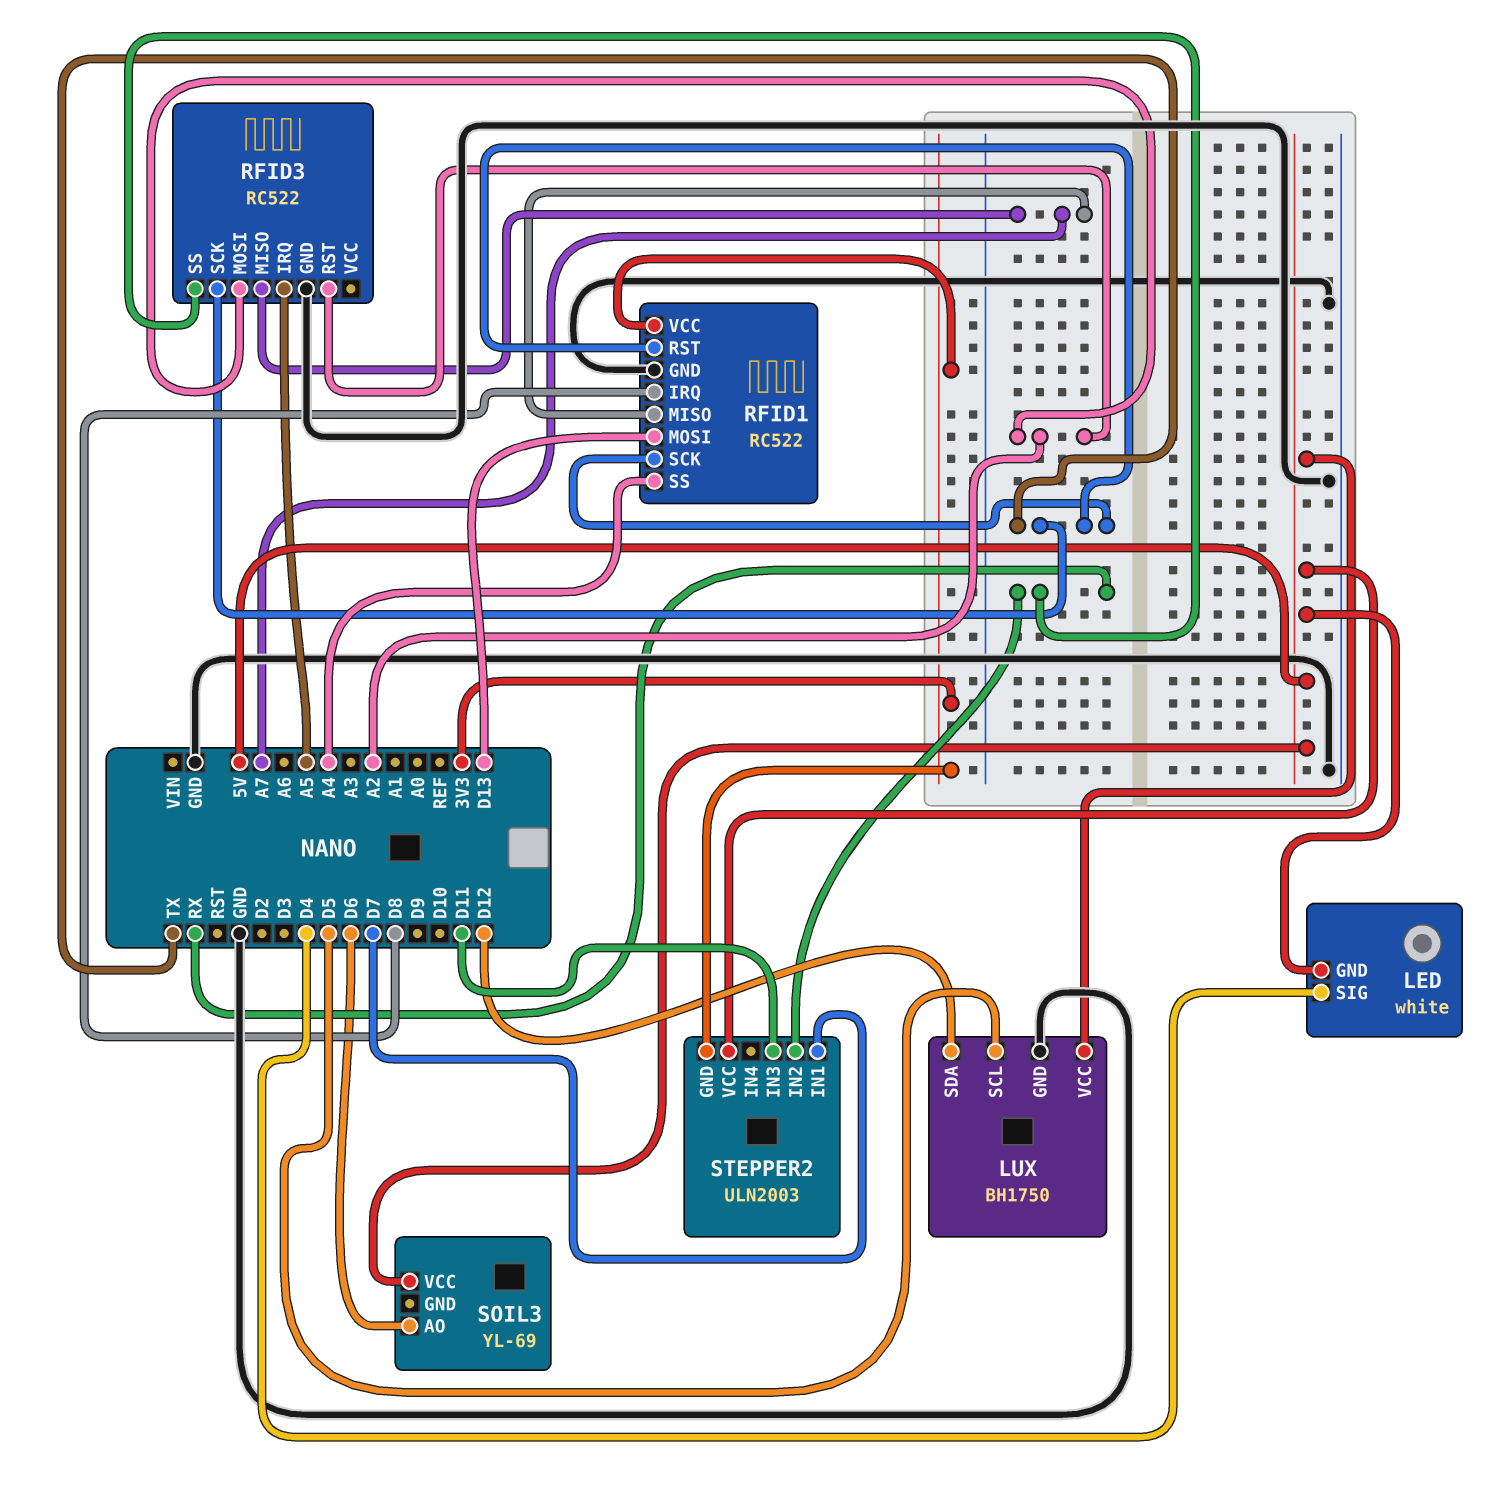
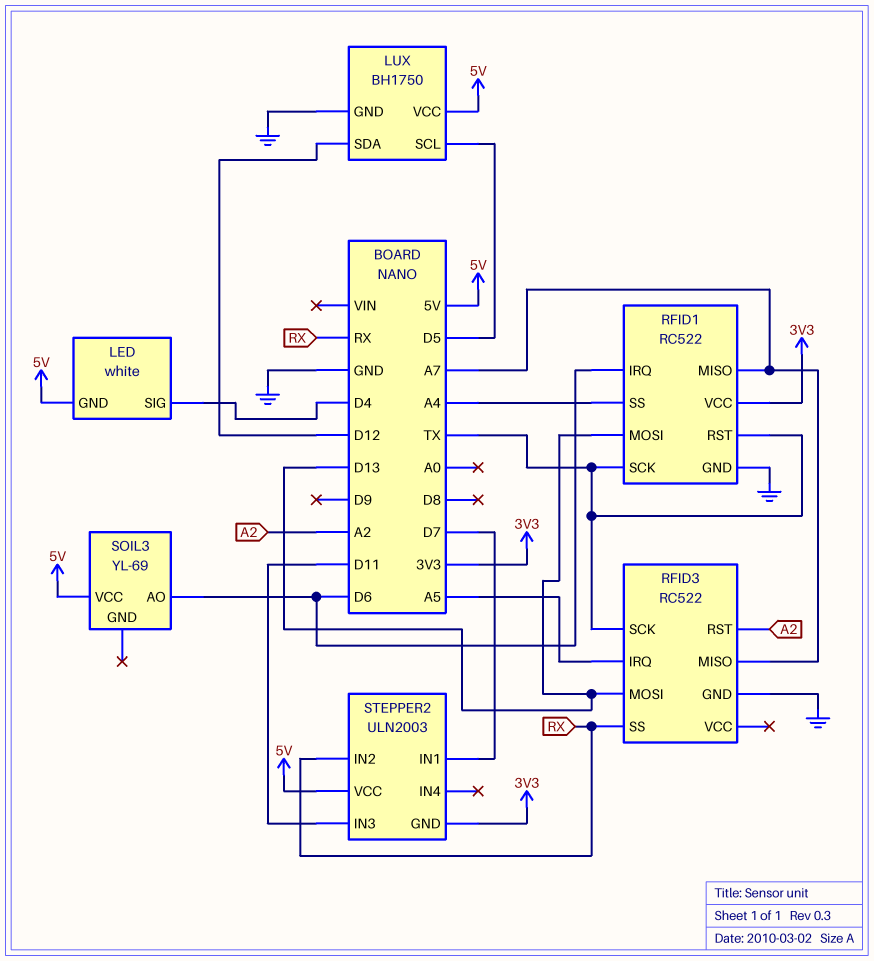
RFID1 pin IRQ: D8 -> D6
RFID3 pin MOSI: A2 -> D13

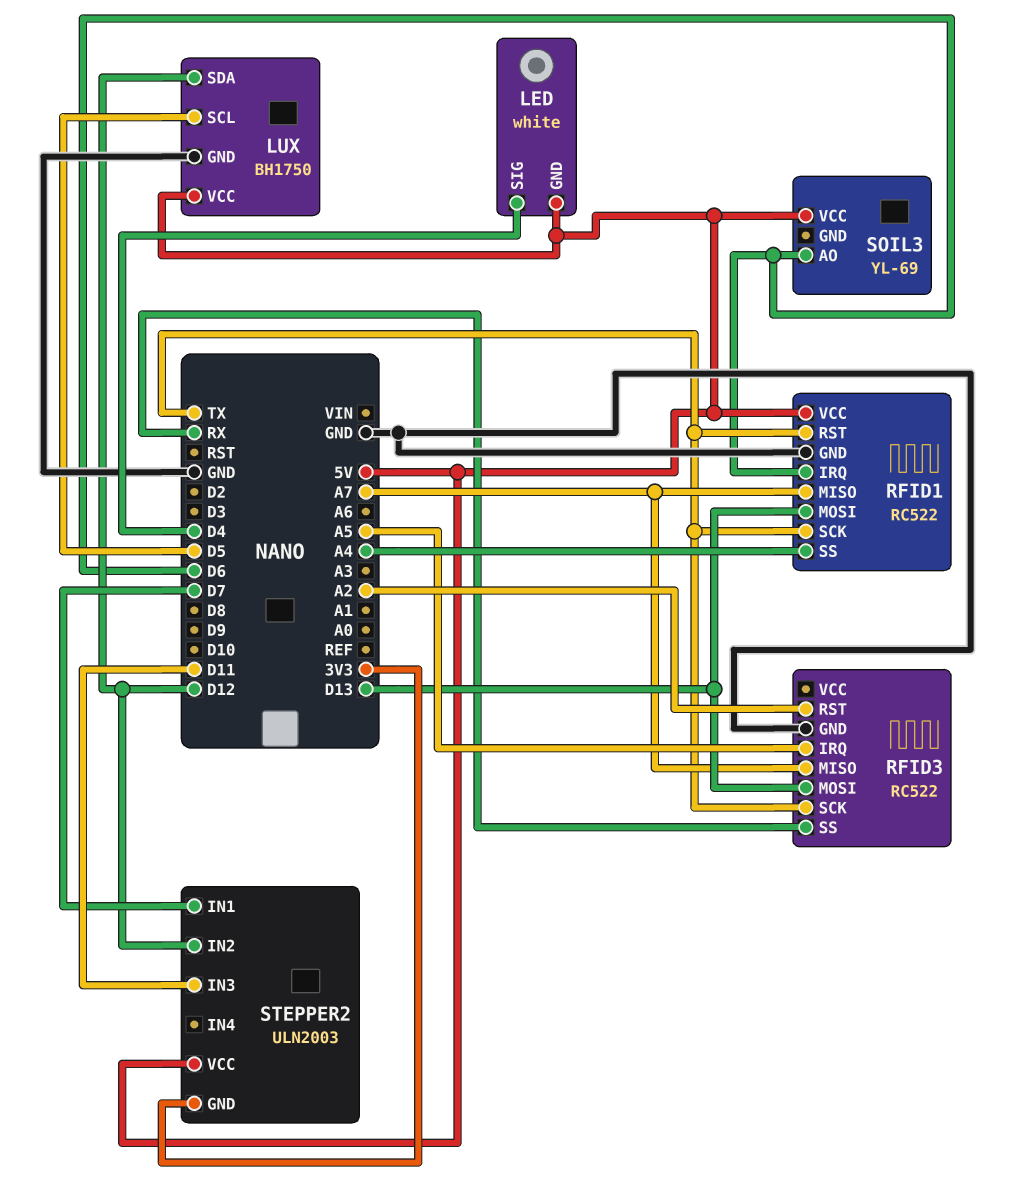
RFID1 pin VCC: 3V3 -> 5V
STEPPER2 pin IN2: RX -> D12

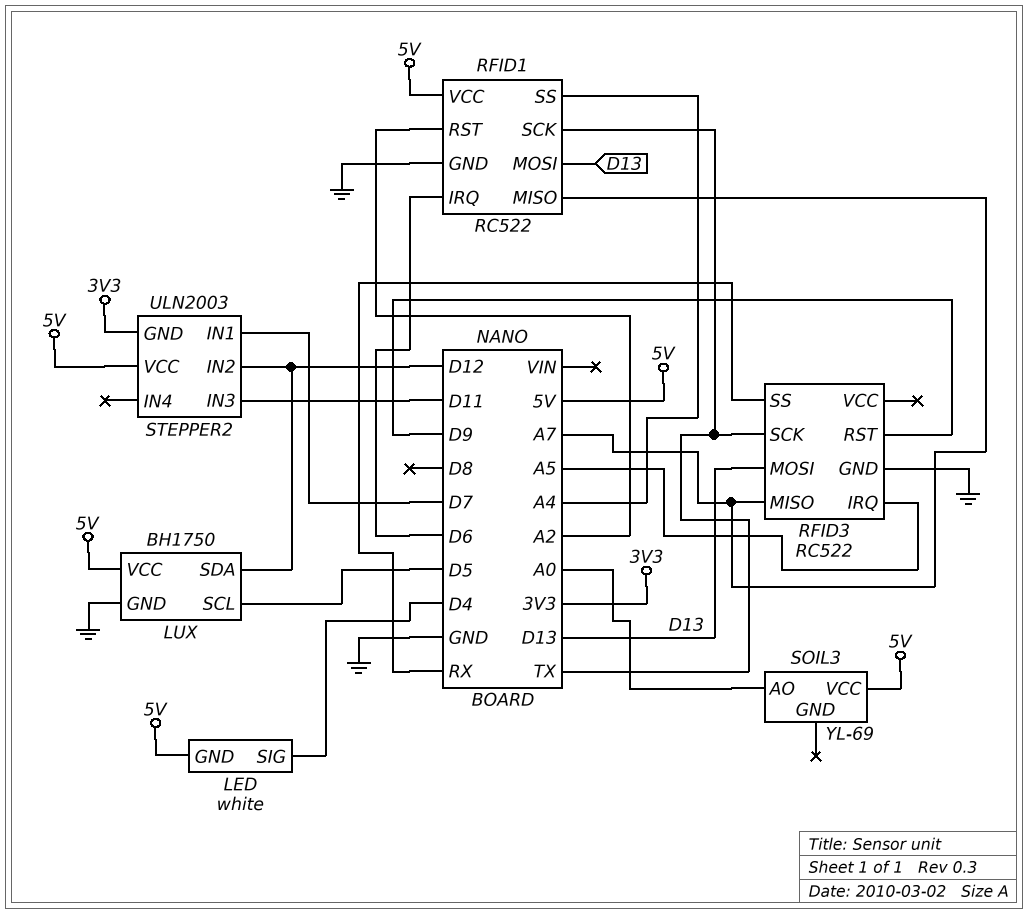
RFID1 pin RST: TX -> A2
RFID3 pin RST: A2 -> D9
SOIL3 pin AO: D6 -> A0

